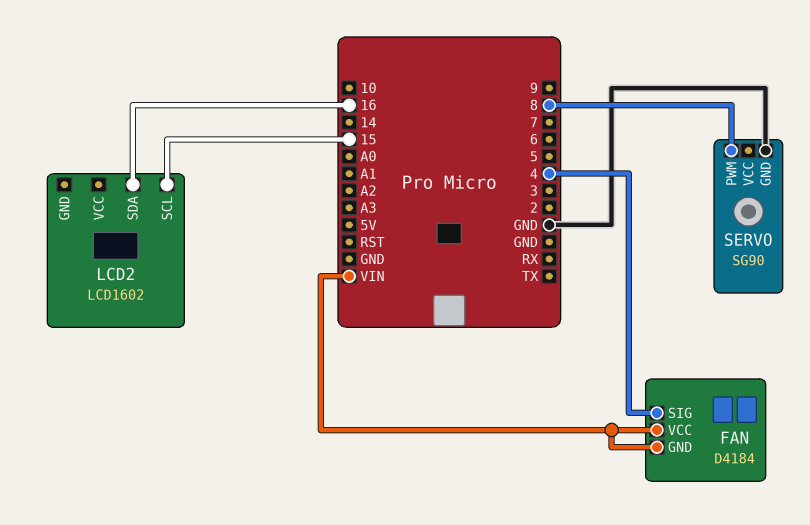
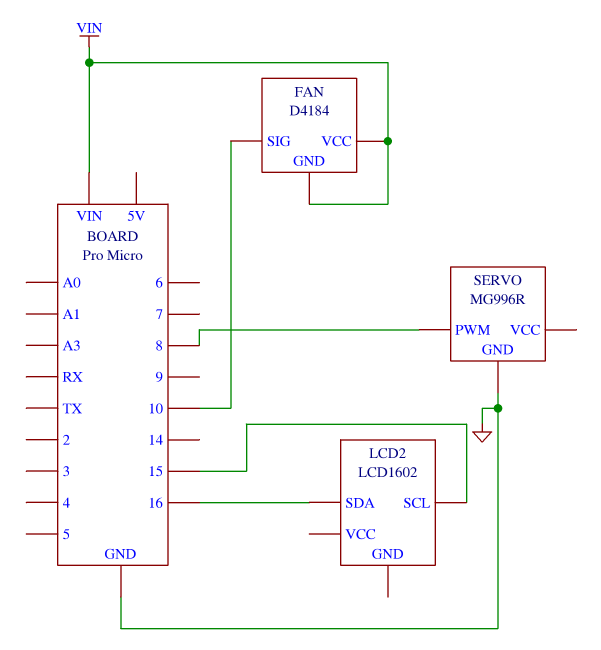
FAN pin SIG: 4 -> 10
SERVO: SG90 -> MG996R

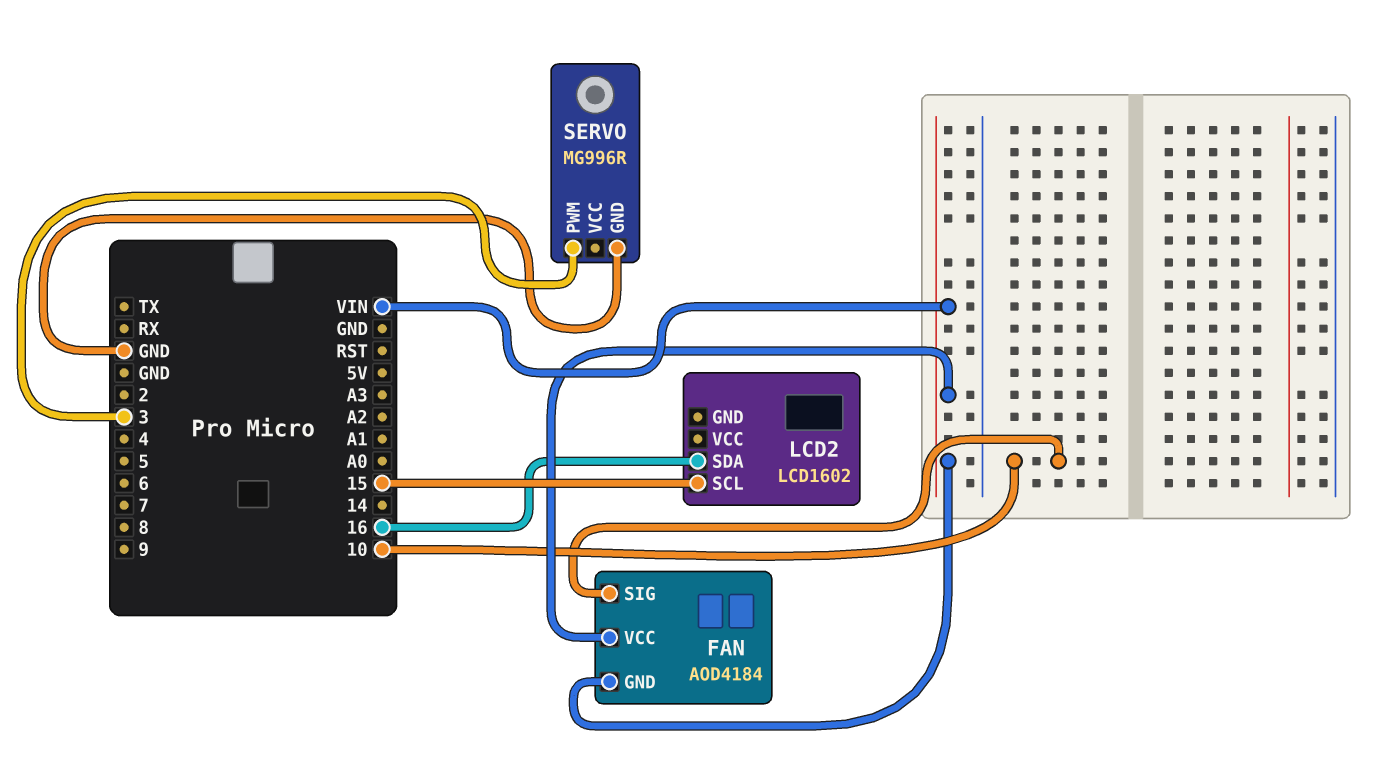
FAN: D4184 -> AOD4184
SERVO pin PWM: 8 -> 3

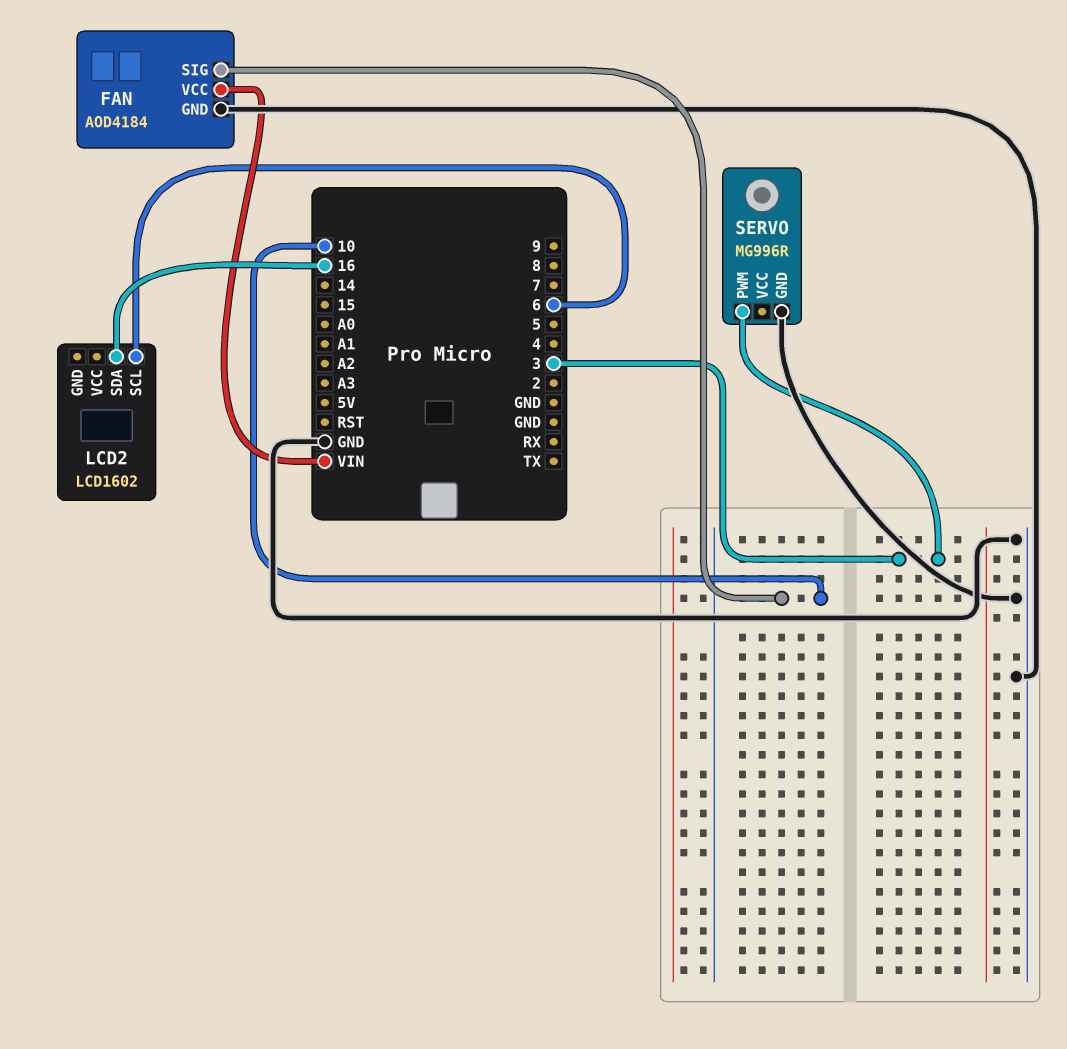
FAN pin GND: VIN -> GND
LCD2 pin SCL: 15 -> 6

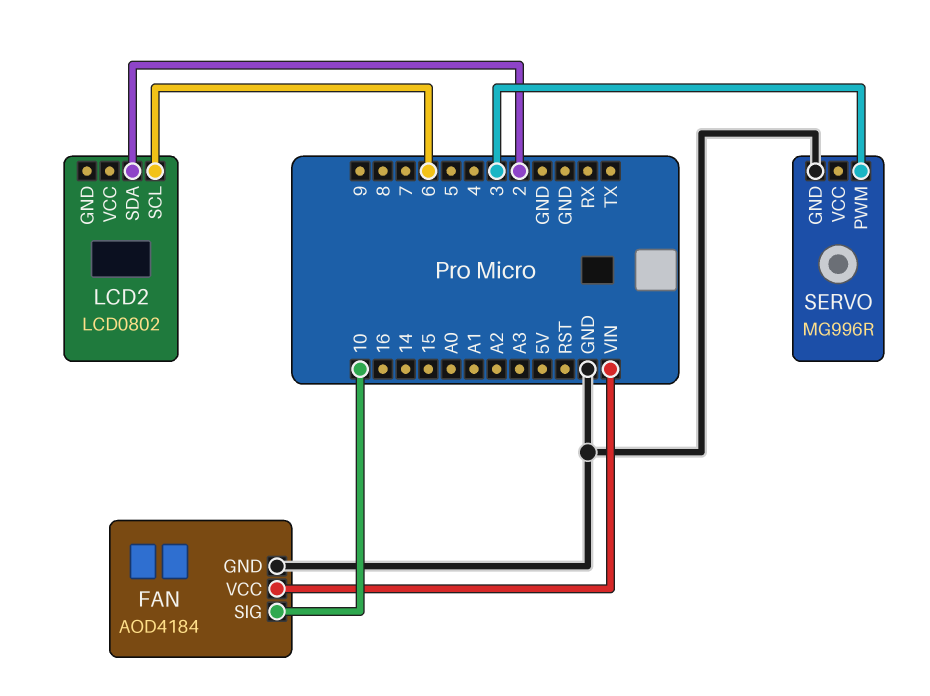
LCD2: LCD1602 -> LCD0802
LCD2 pin SDA: 16 -> 2

